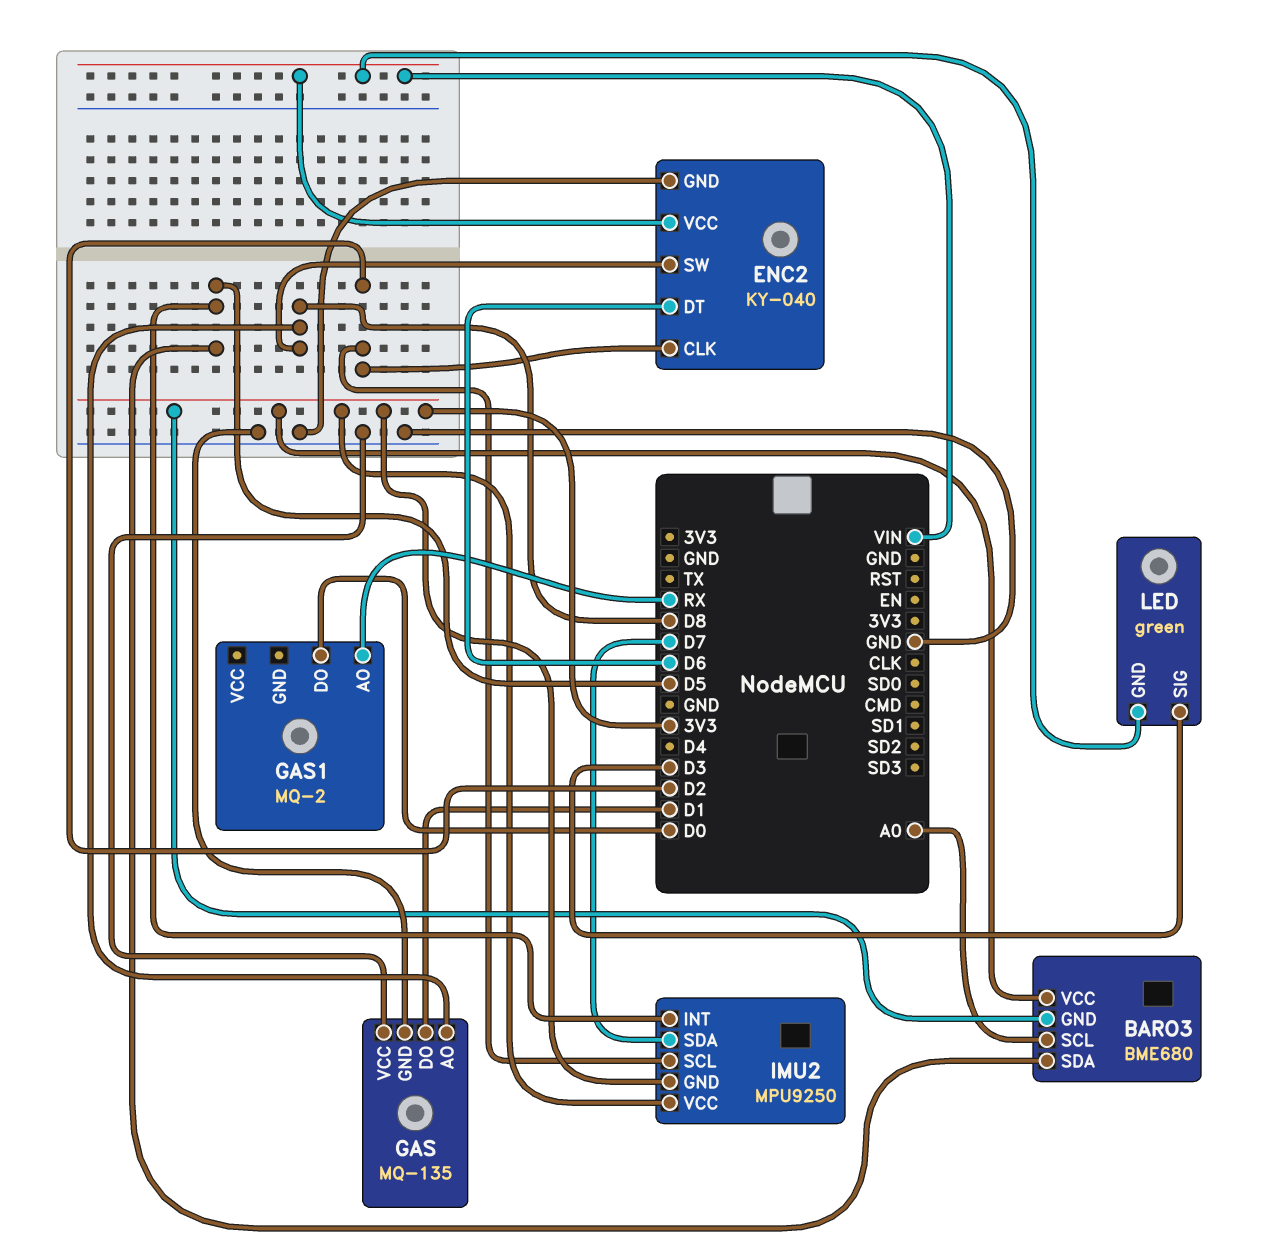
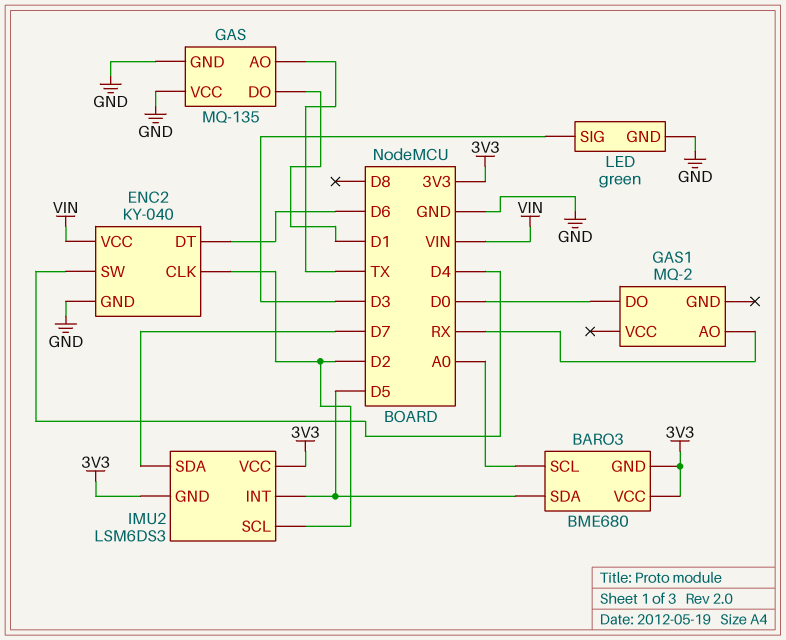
ENC2 pin SW: D8 -> D4
GAS pin AO: D8 -> TX
IMU2: MPU9250 -> LSM6DS3
LED pin GND: VIN -> GND

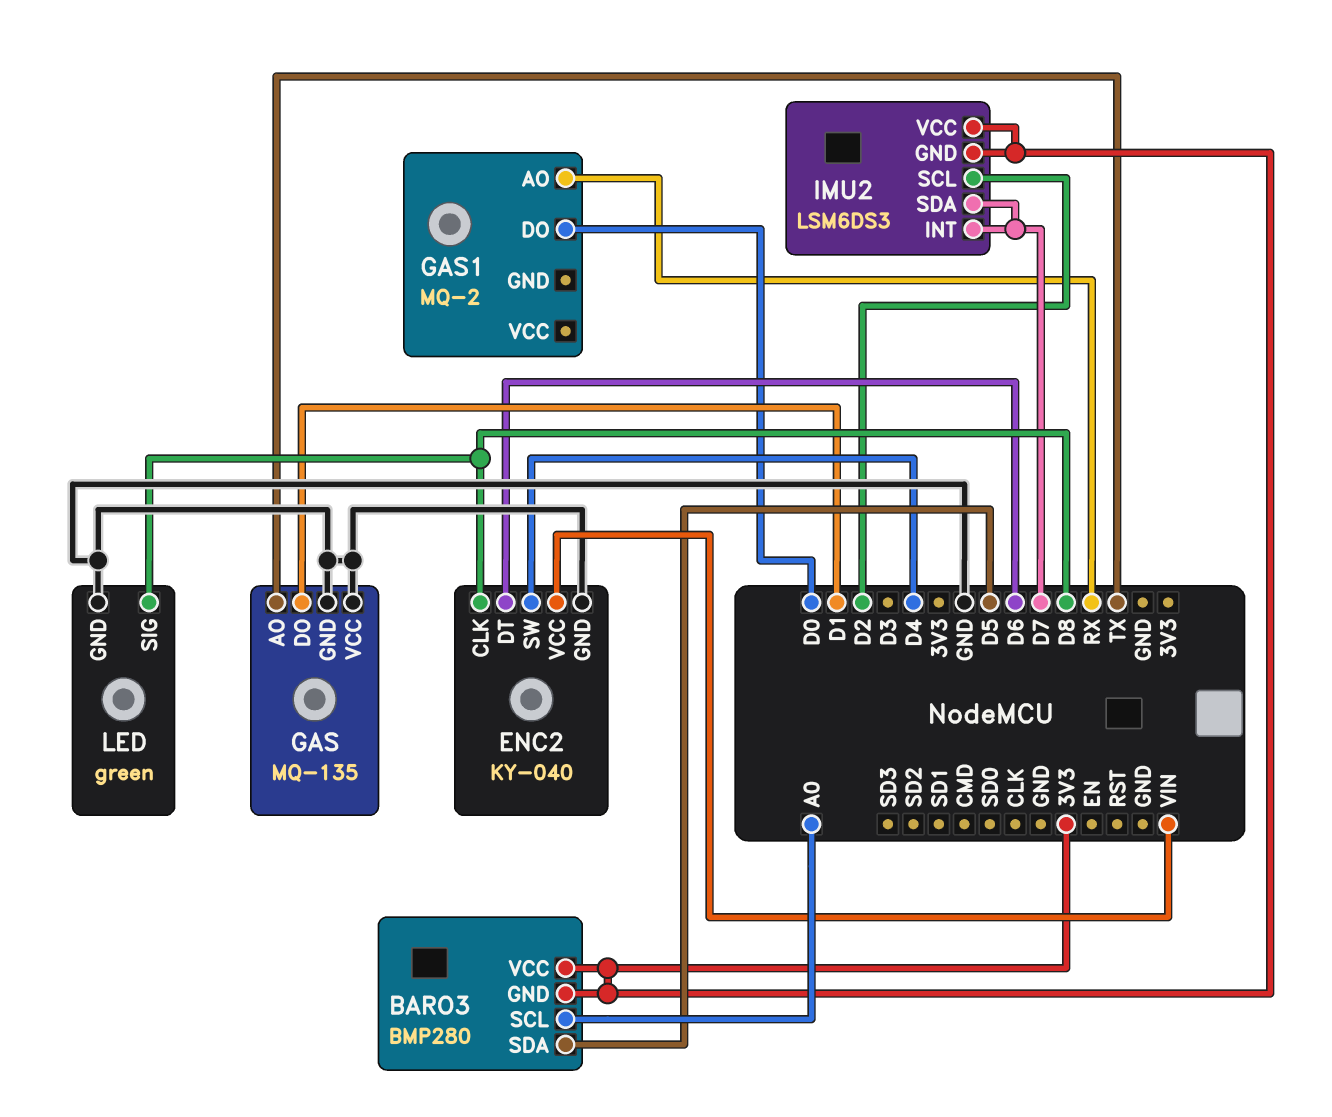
BARO3: BME680 -> BMP280
ENC2 pin CLK: D2 -> D8
IMU2 pin INT: D5 -> D7
LED pin SIG: D3 -> D8

